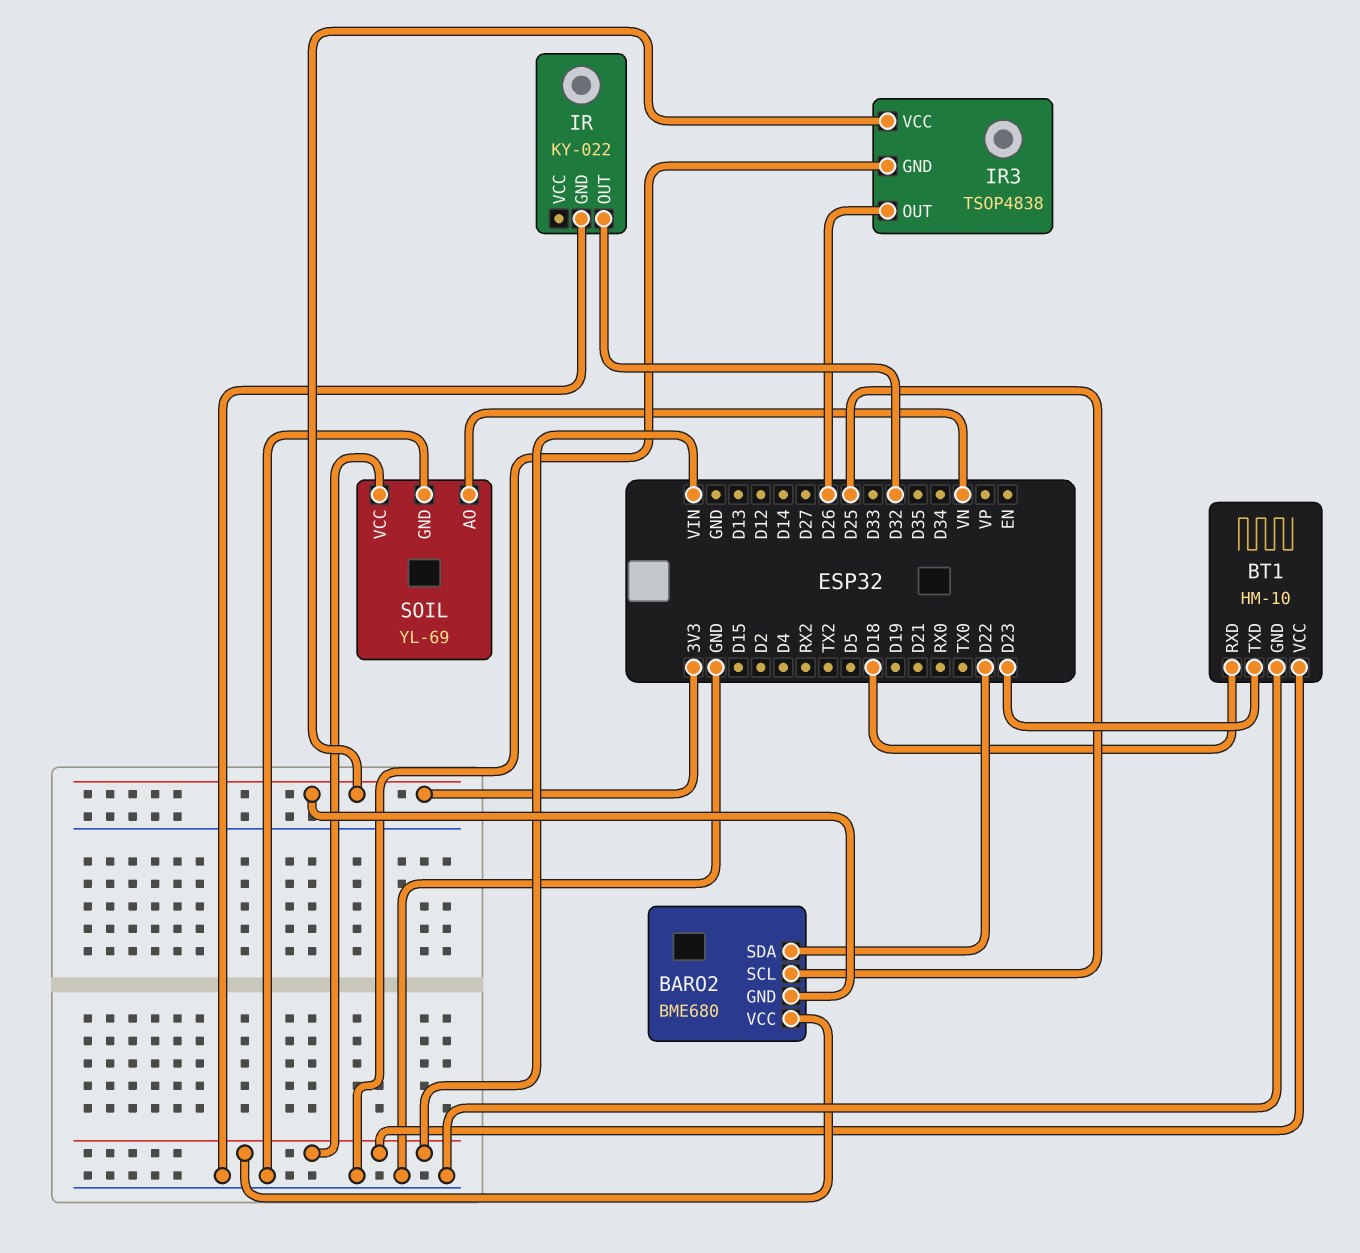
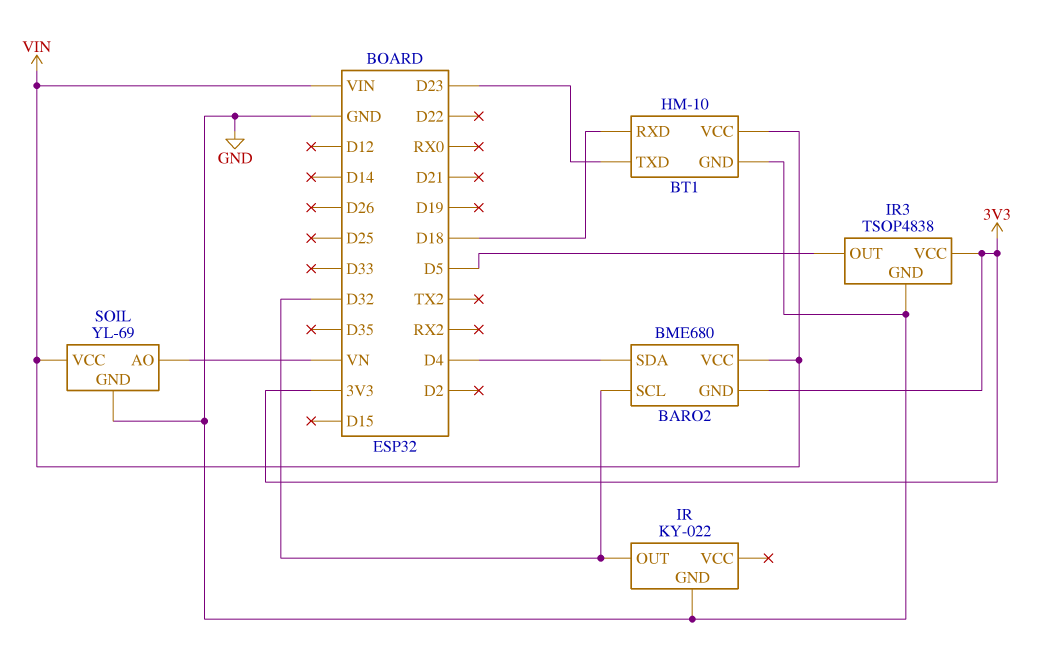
BARO2 pin SCL: D25 -> D32
BARO2 pin SDA: D22 -> D4
IR3 pin OUT: D26 -> D5

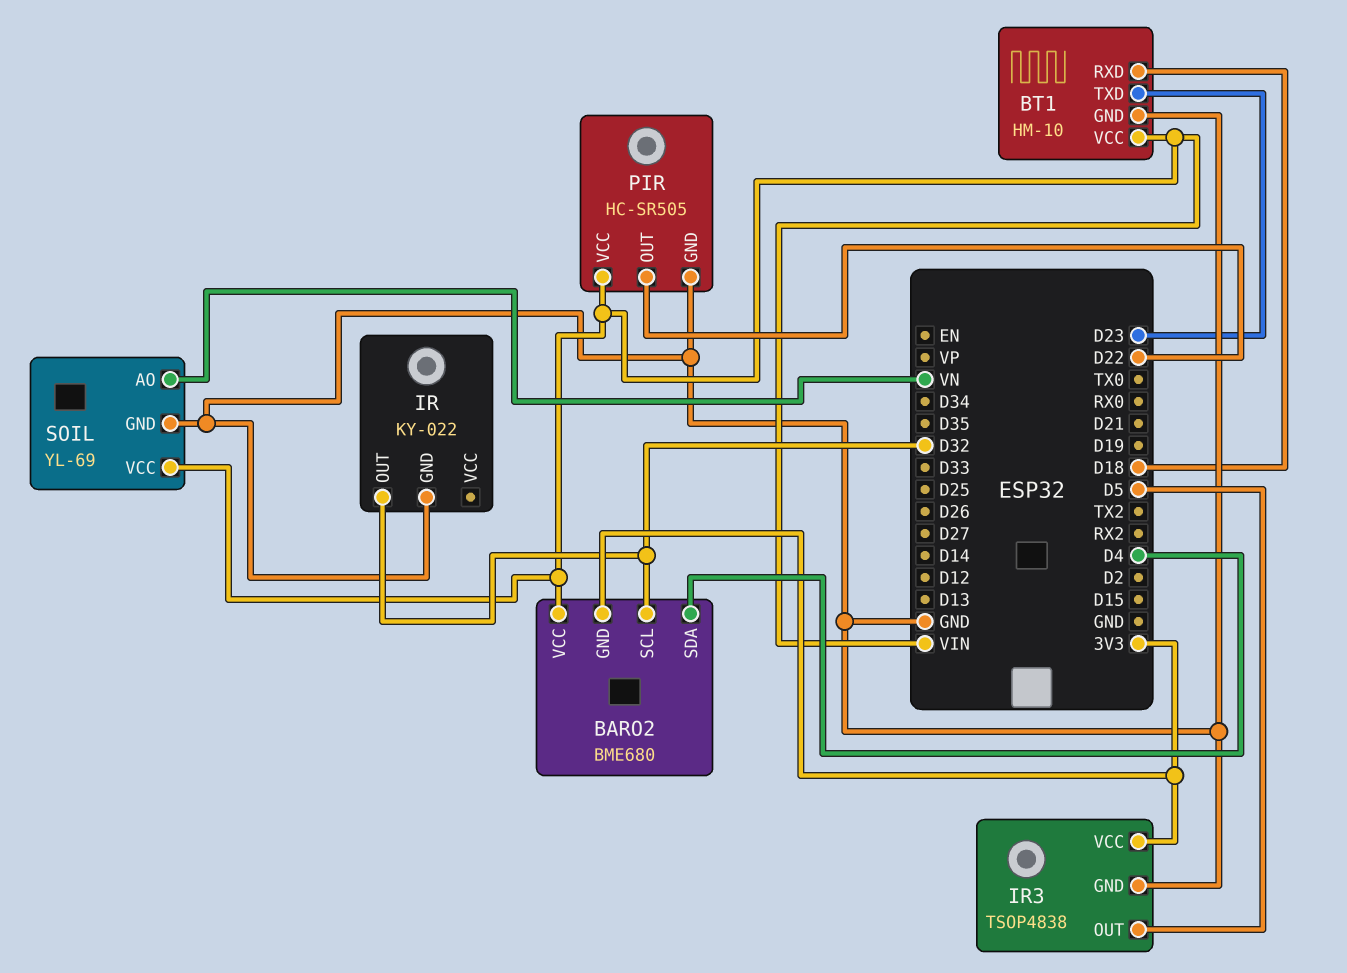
PIR: none -> HC-SR505
PIR pin GND: none -> GND
PIR pin OUT: none -> D22
PIR pin VCC: none -> VIN

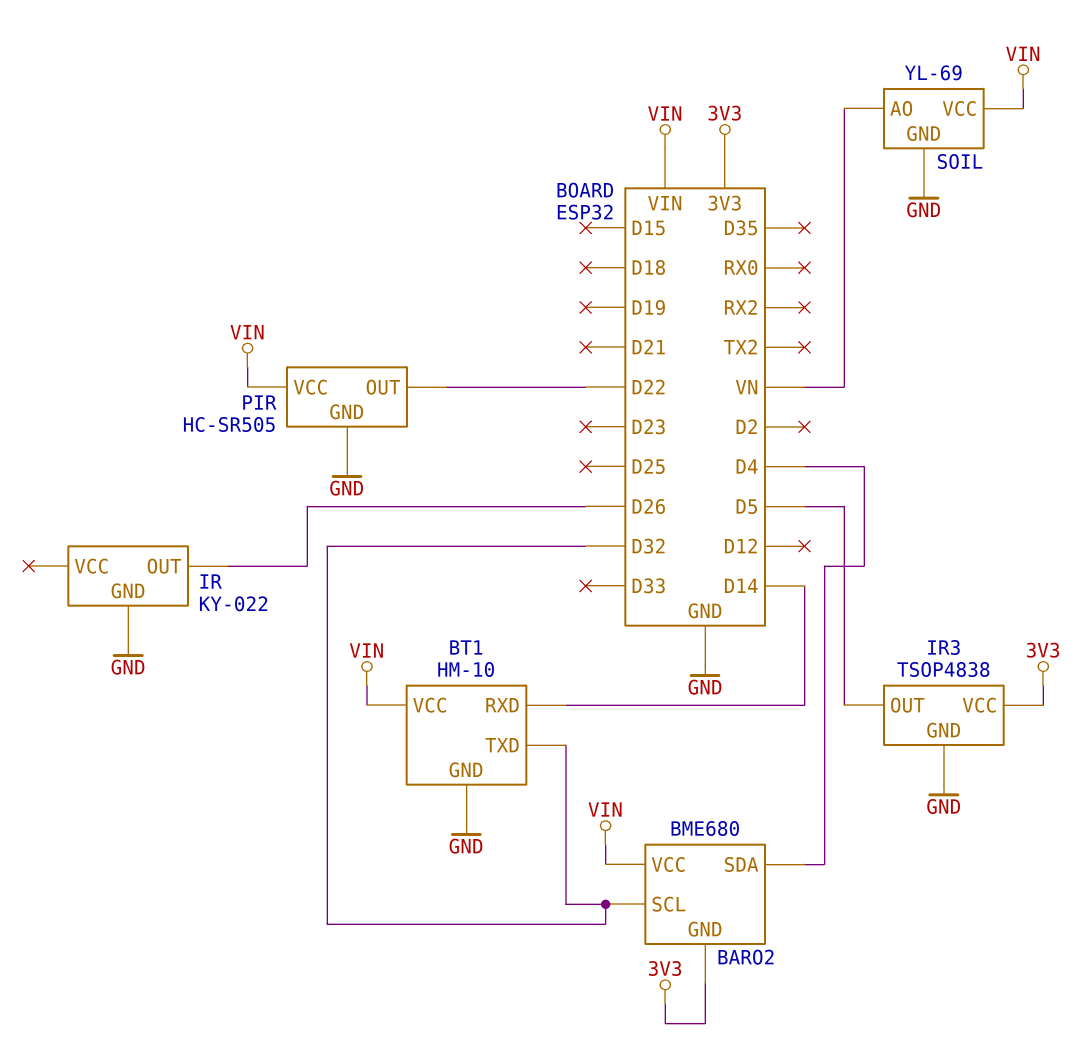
BT1 pin RXD: D18 -> D14
BT1 pin TXD: D23 -> D32
IR pin OUT: D32 -> D26

